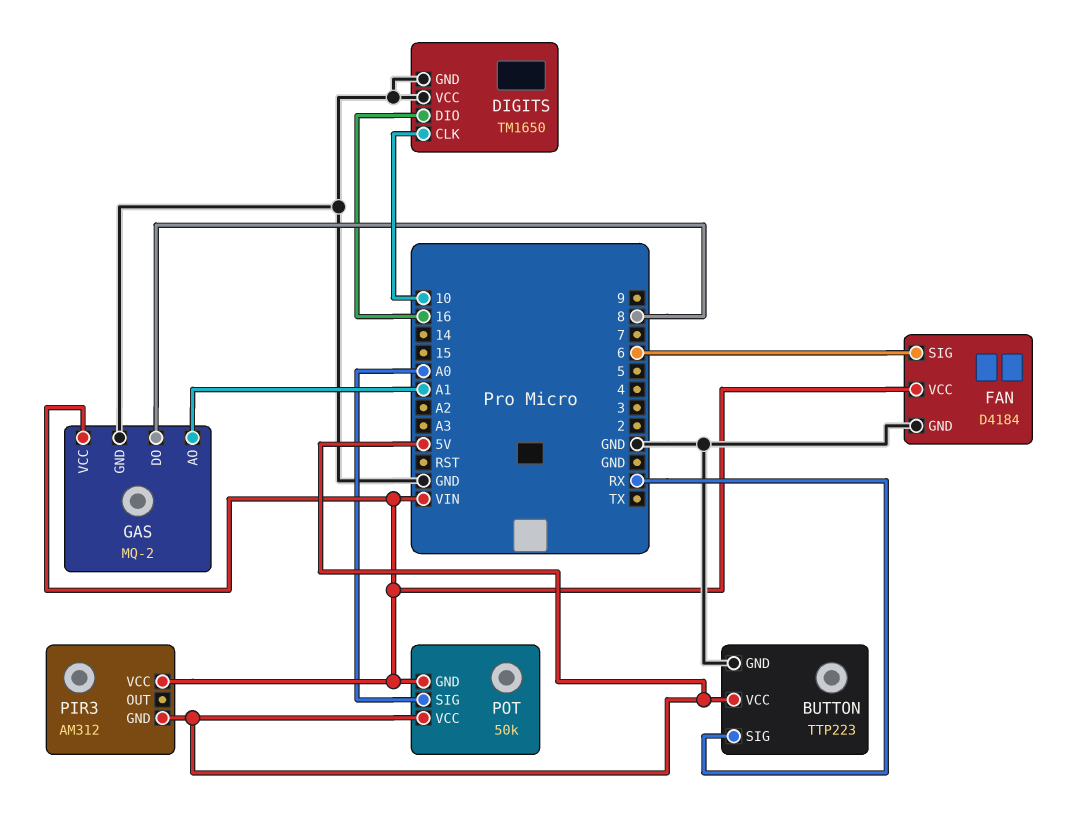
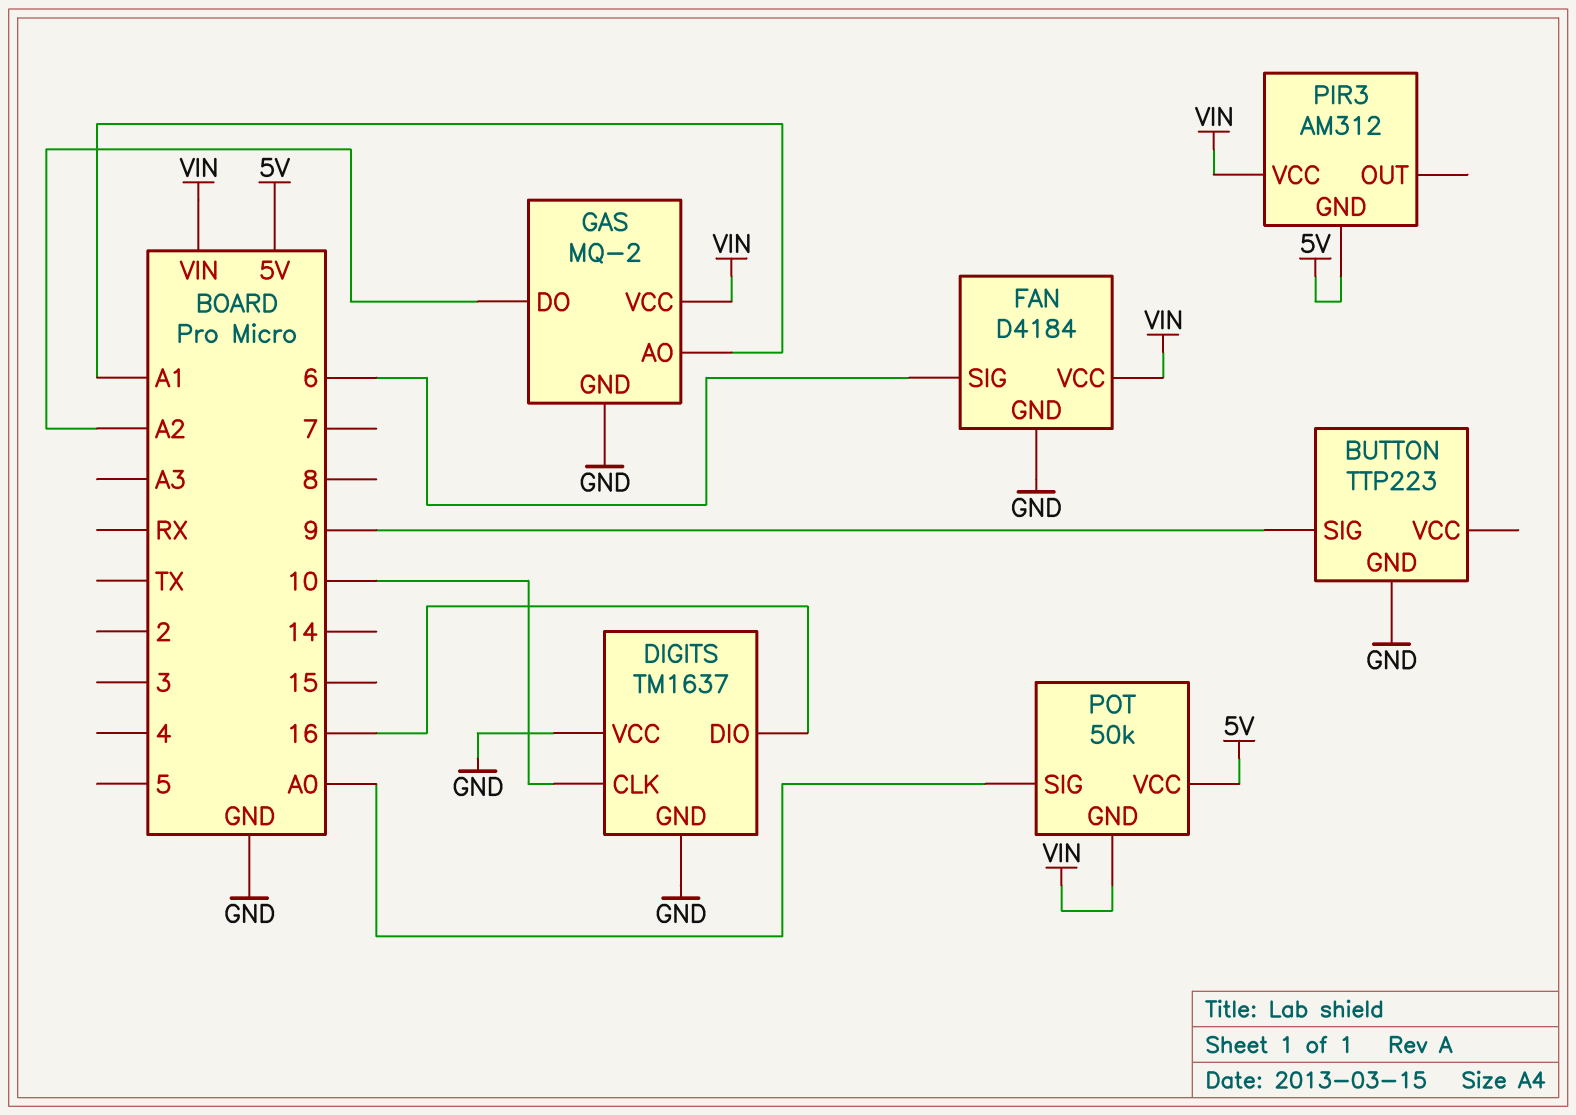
BUTTON pin SIG: RX -> 9
BUTTON pin VCC: 5V -> none
DIGITS: TM1650 -> TM1637
GAS pin DO: 8 -> A2

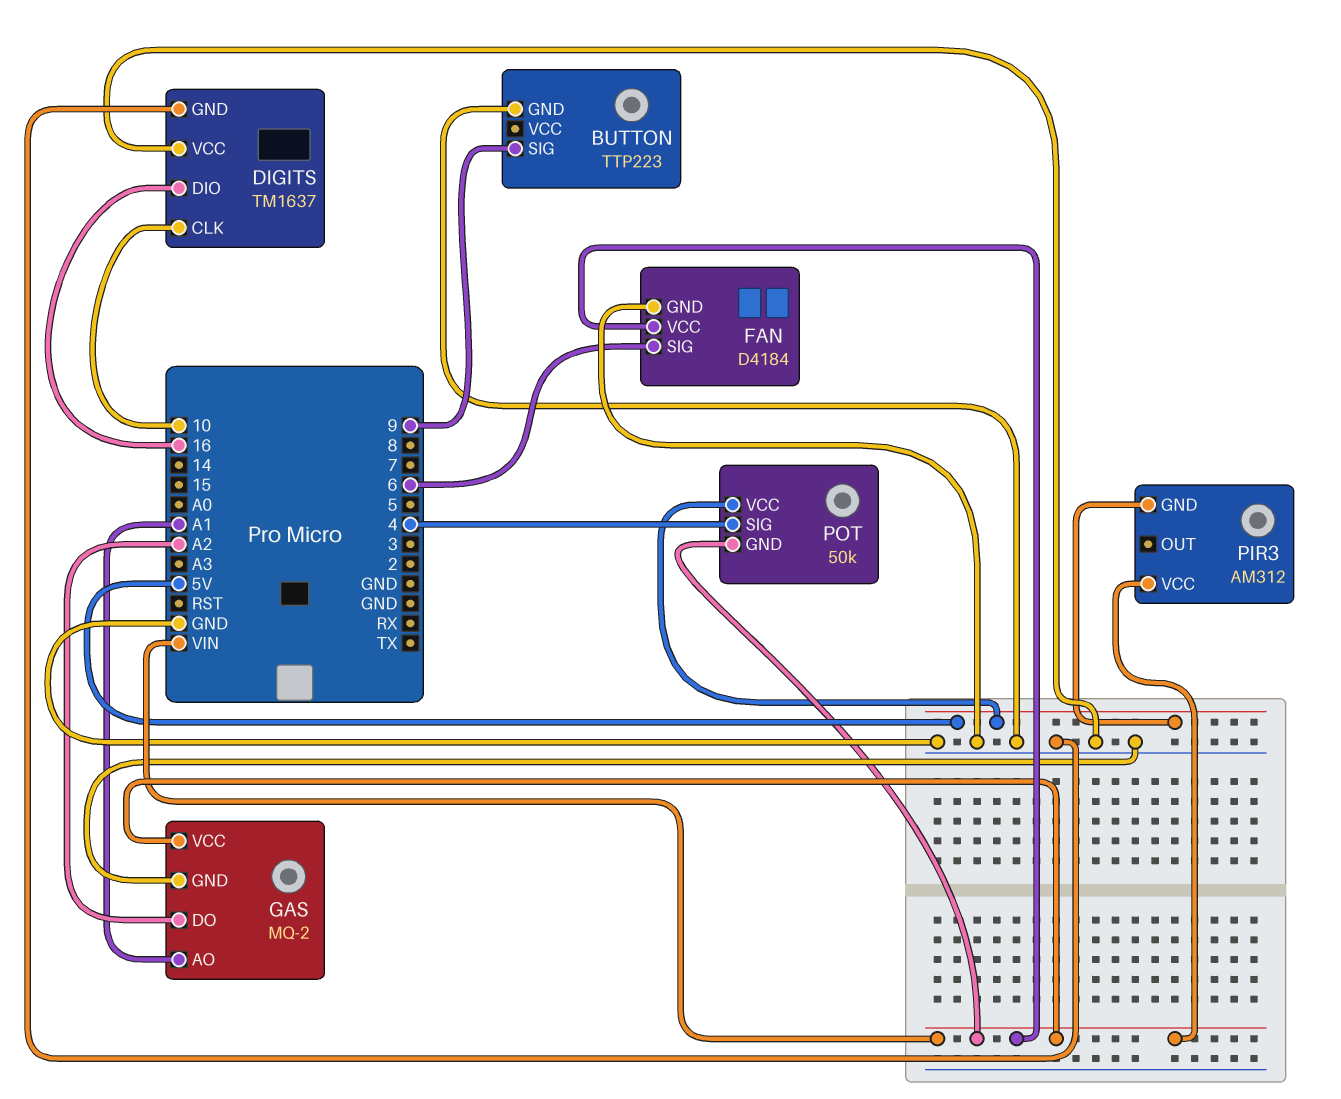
POT pin SIG: A0 -> 4

